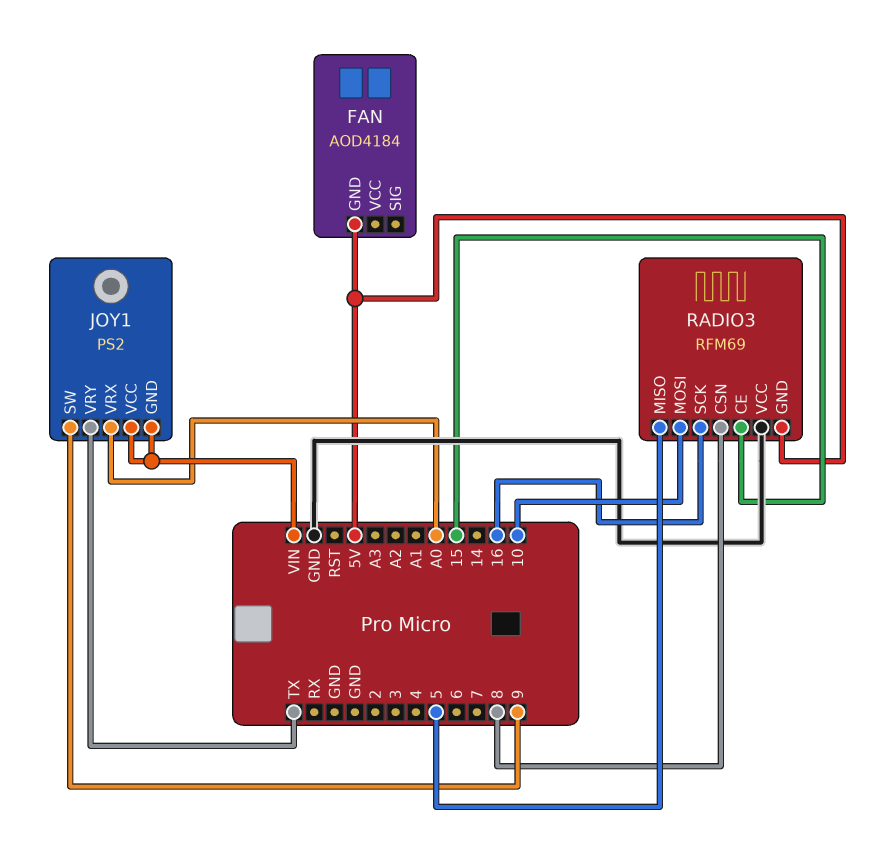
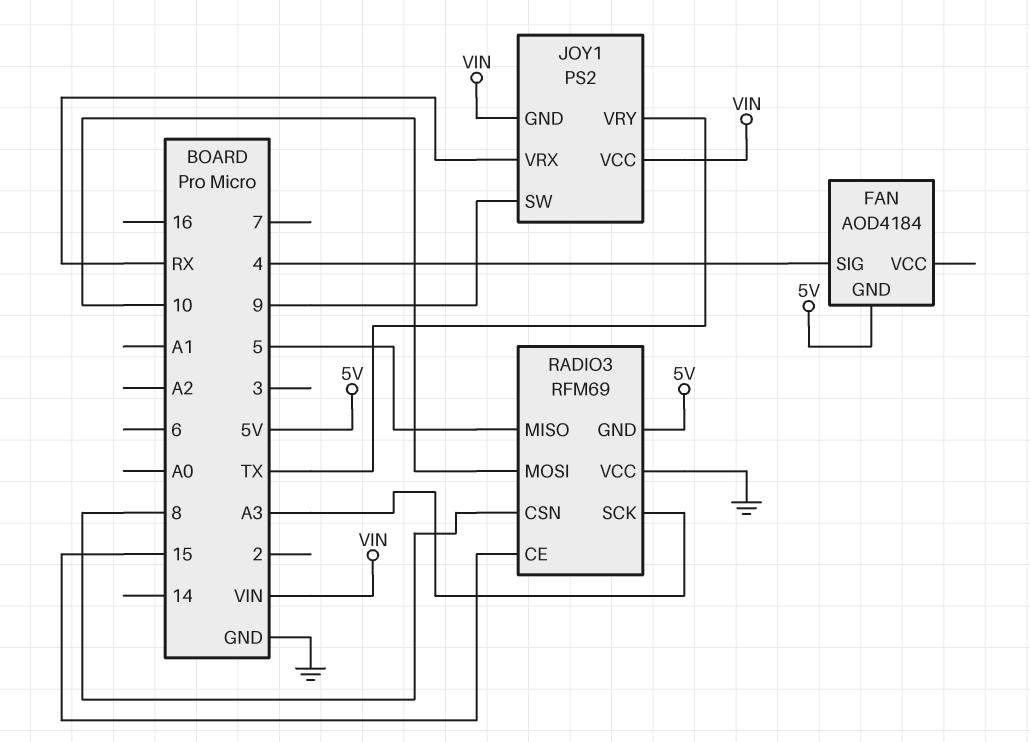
FAN pin SIG: none -> 4
JOY1 pin VRX: A0 -> RX
RADIO3 pin SCK: 16 -> A3

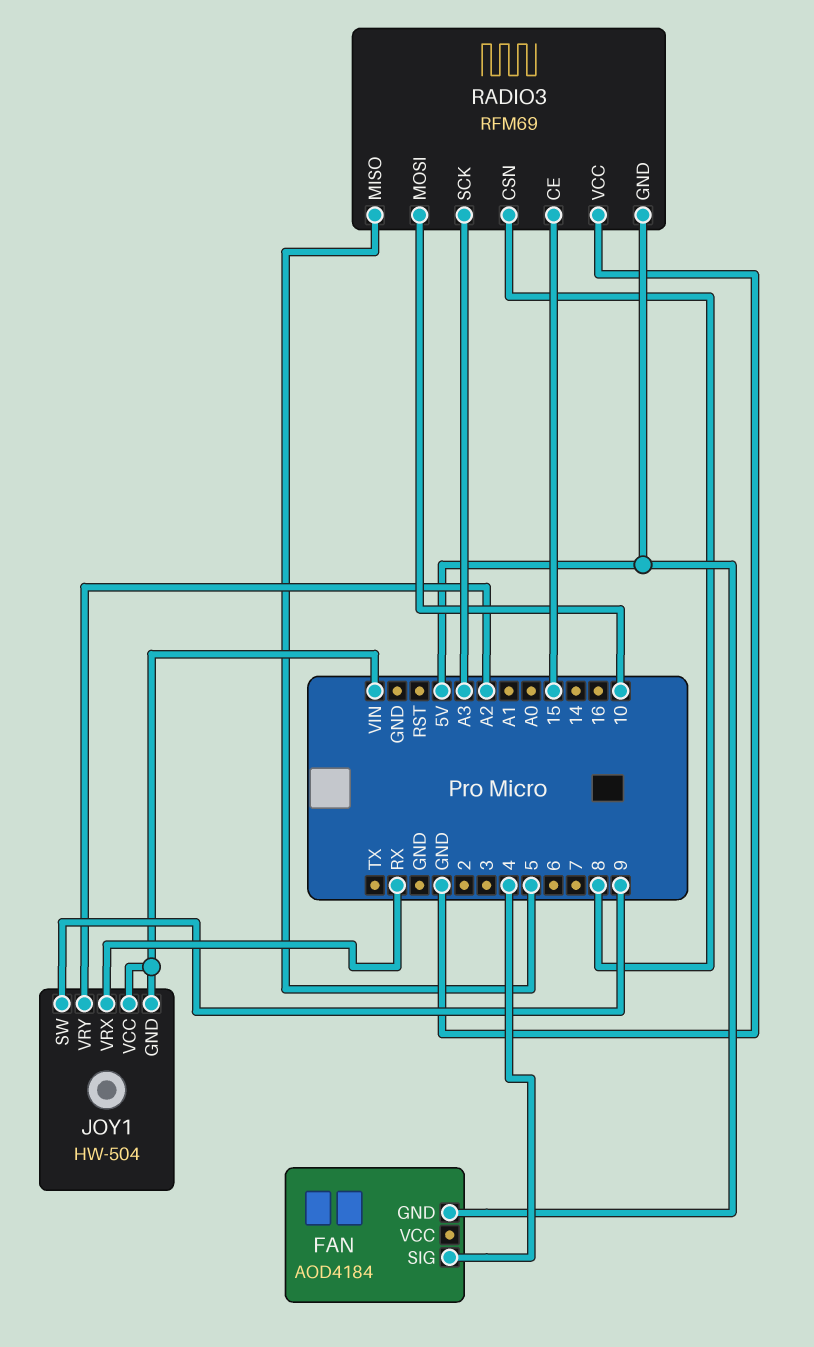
JOY1: PS2 -> HW-504
JOY1 pin VRY: TX -> A2

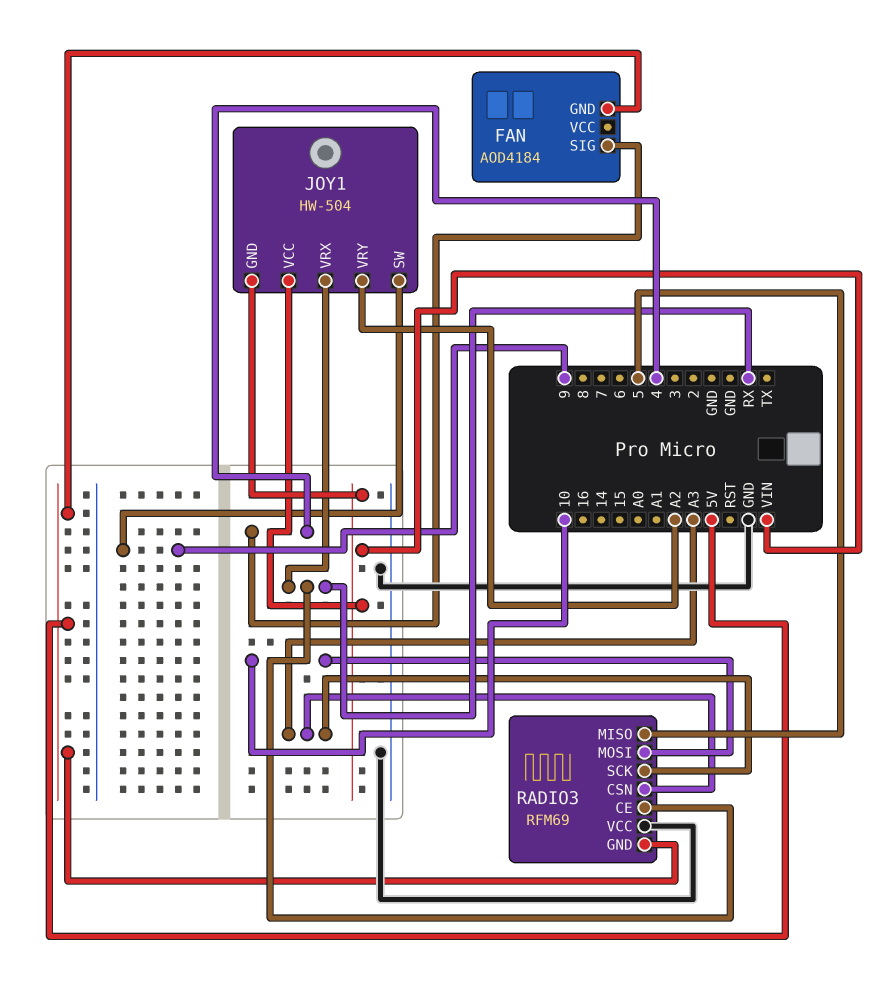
RADIO3 pin CE: 15 -> RX
RADIO3 pin CSN: 8 -> A3

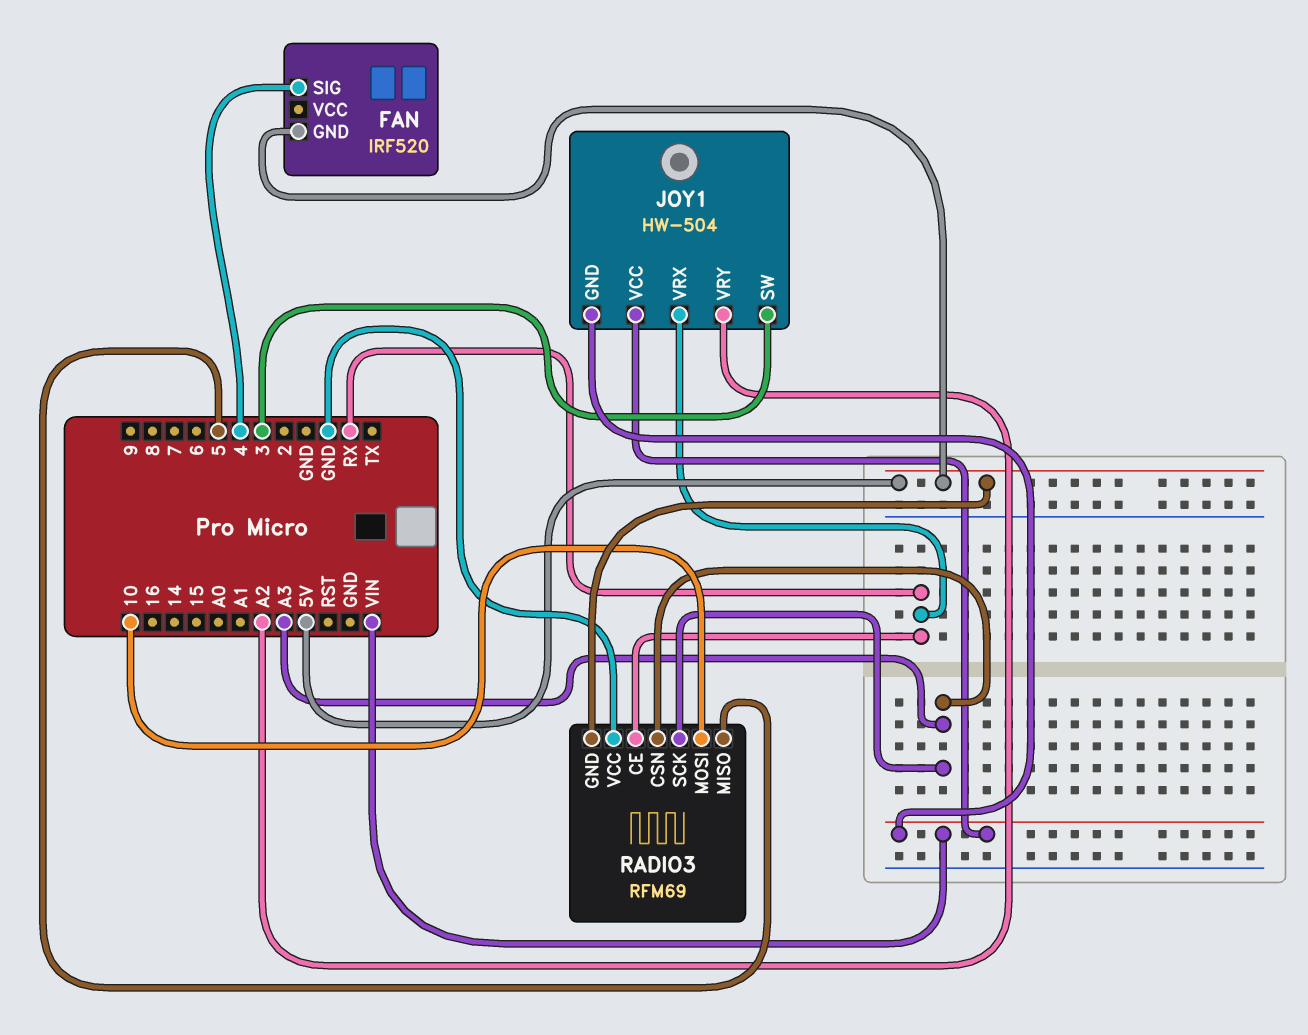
FAN: AOD4184 -> IRF520
JOY1 pin SW: 9 -> 3

